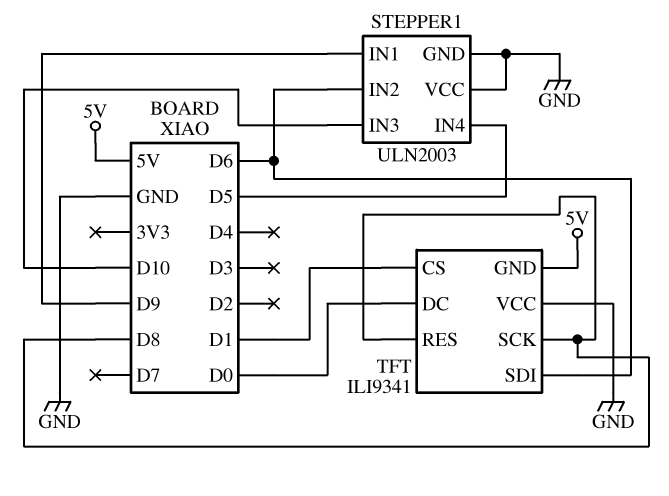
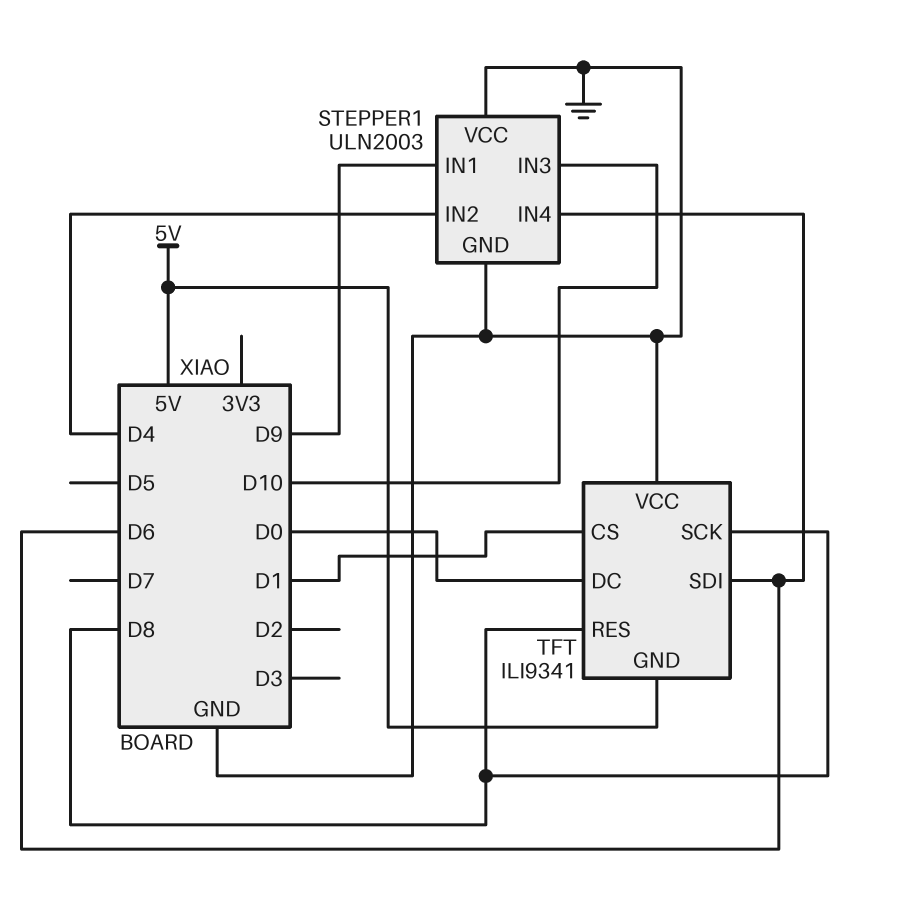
STEPPER1 pin IN2: D6 -> D4
STEPPER1 pin IN4: D5 -> D6

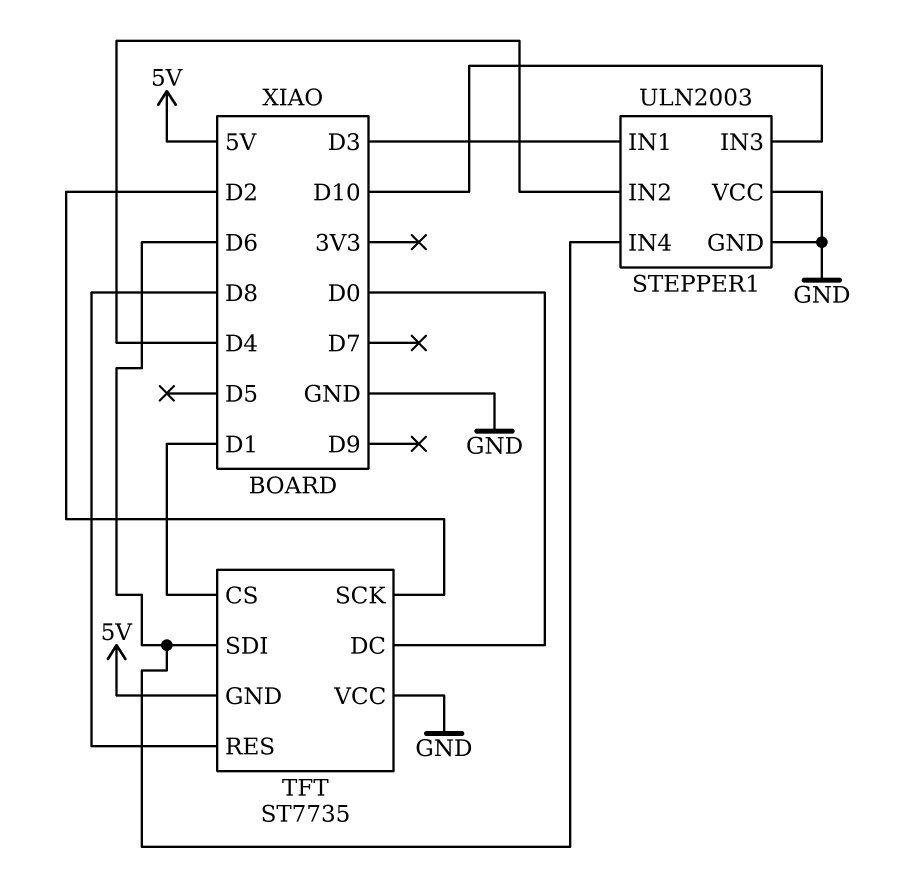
STEPPER1 pin IN1: D9 -> D3
TFT: ILI9341 -> ST7735
TFT pin SCK: D8 -> D2

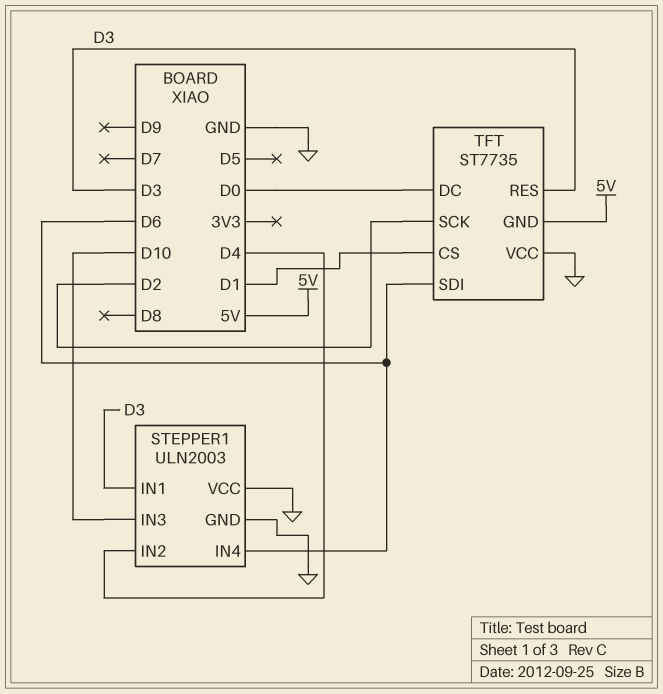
TFT pin RES: D8 -> D3

